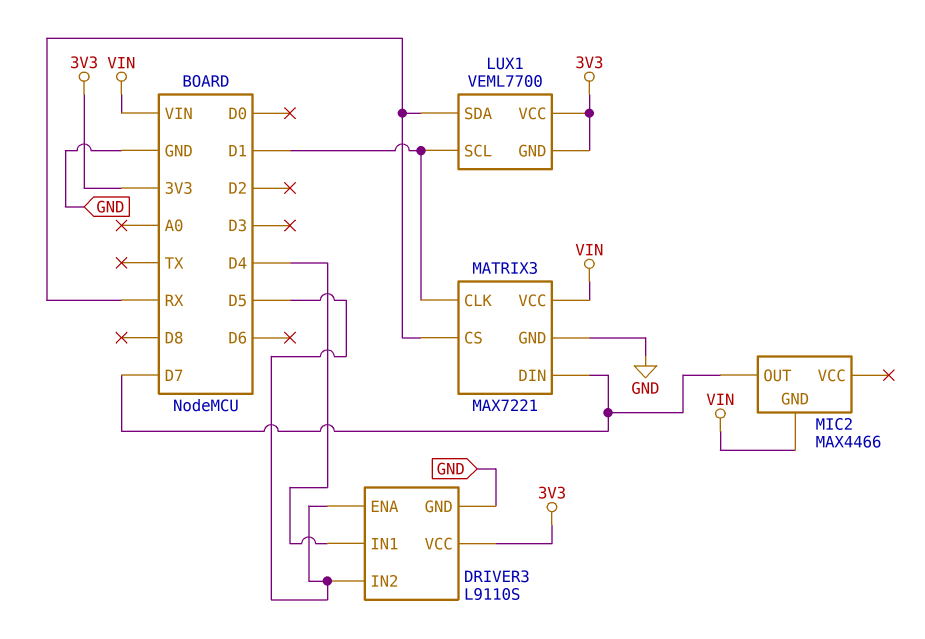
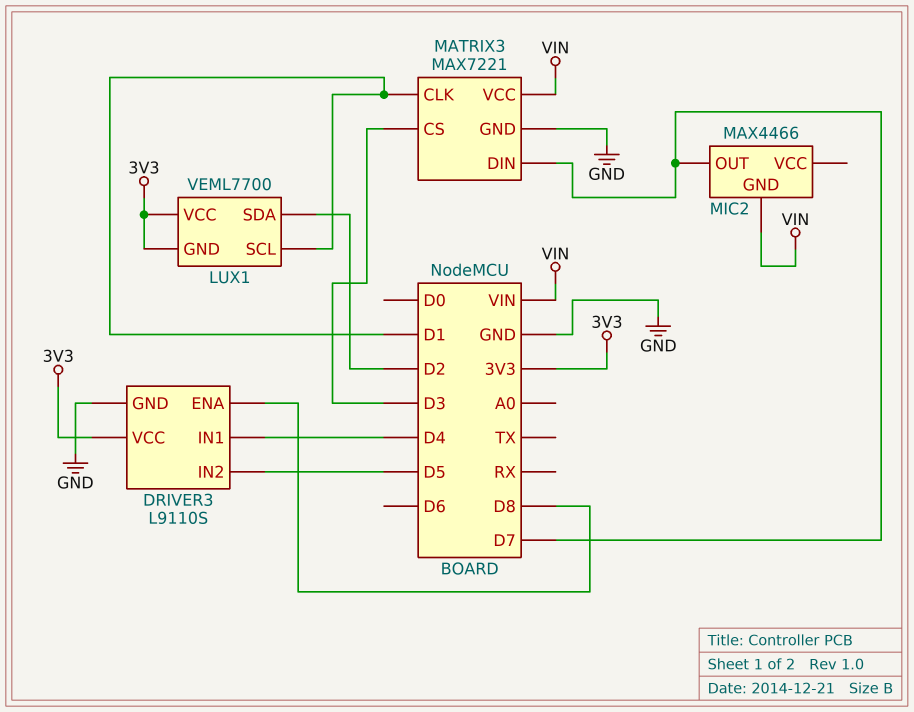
DRIVER3 pin ENA: D5 -> D8
LUX1 pin SDA: RX -> D2
MATRIX3 pin CS: RX -> D3

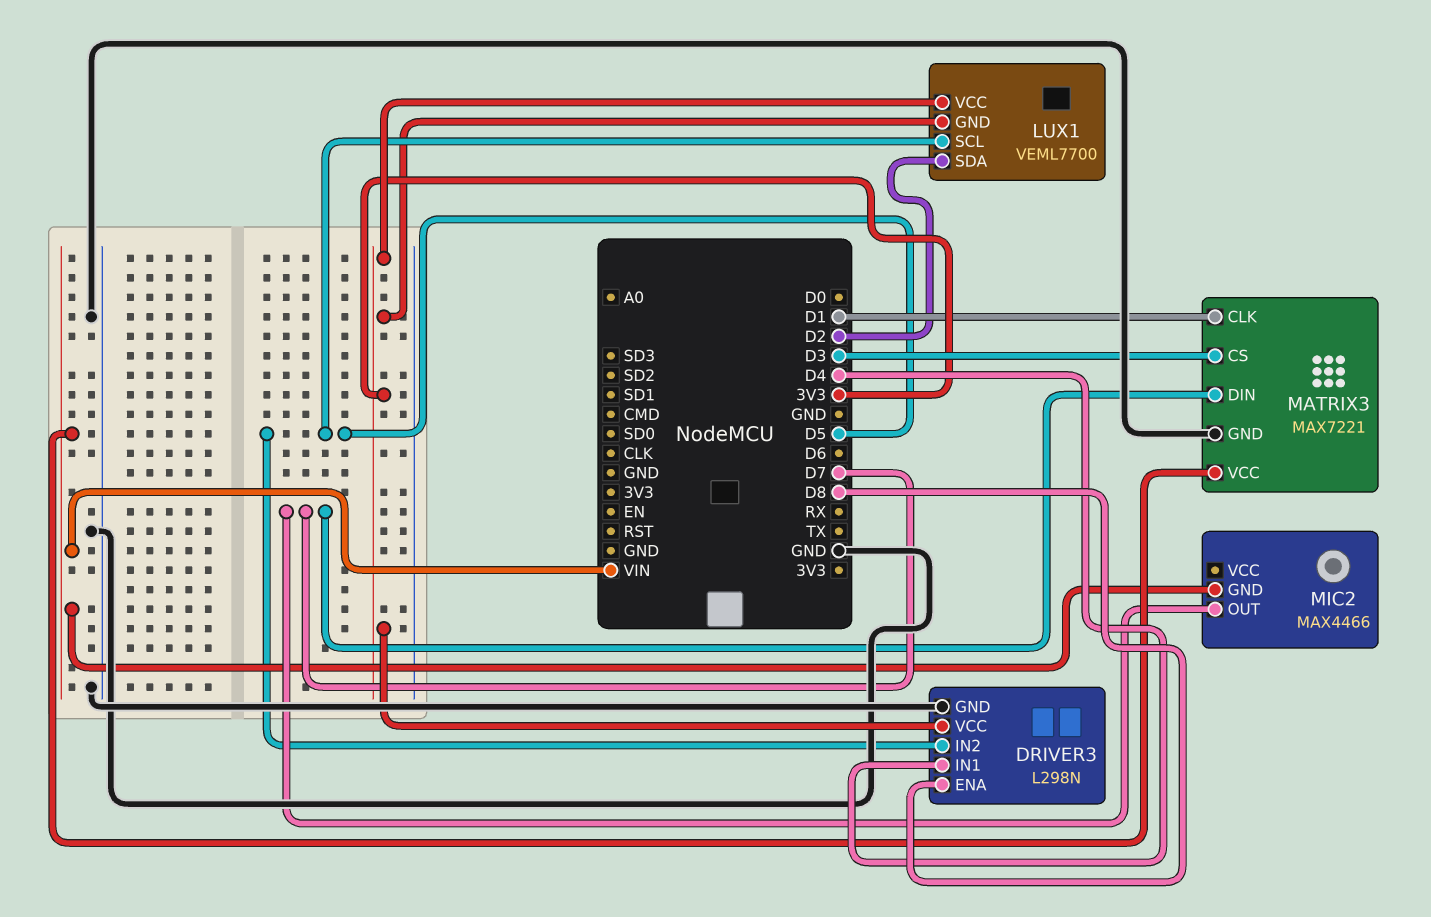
DRIVER3: L9110S -> L298N
LUX1 pin SCL: D1 -> D5

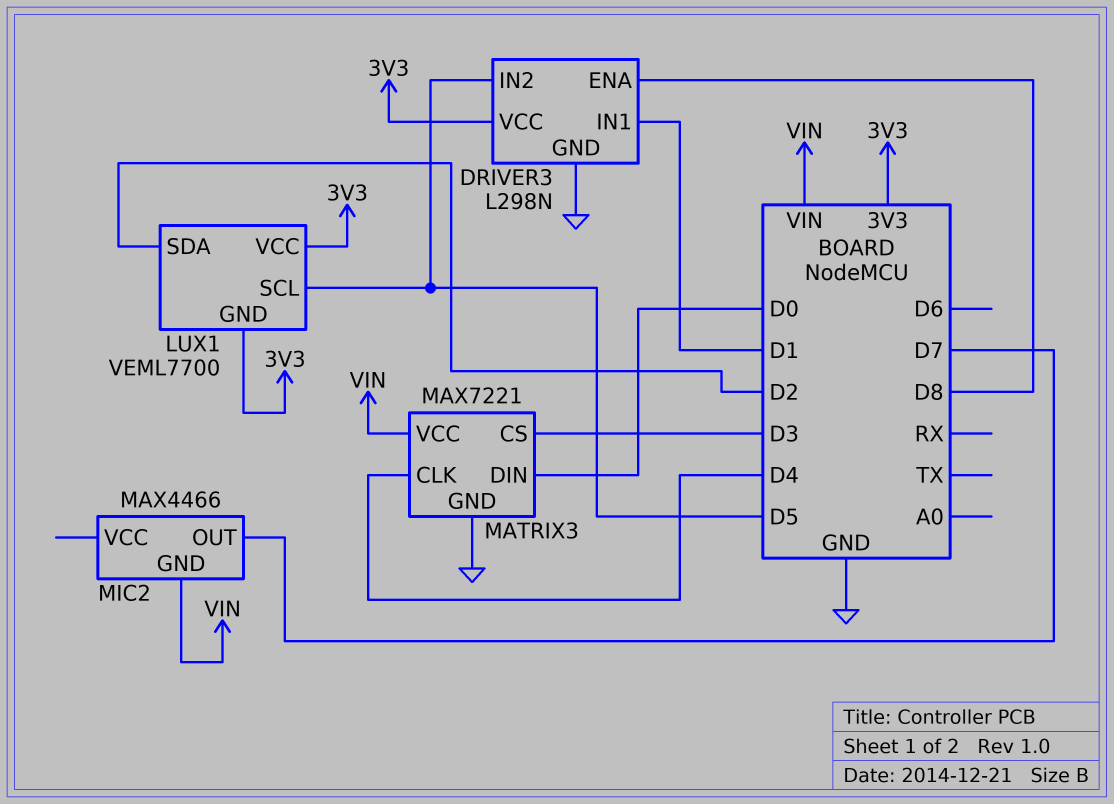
DRIVER3 pin IN1: D4 -> D1
MATRIX3 pin CLK: D1 -> D4
MATRIX3 pin DIN: D7 -> D0

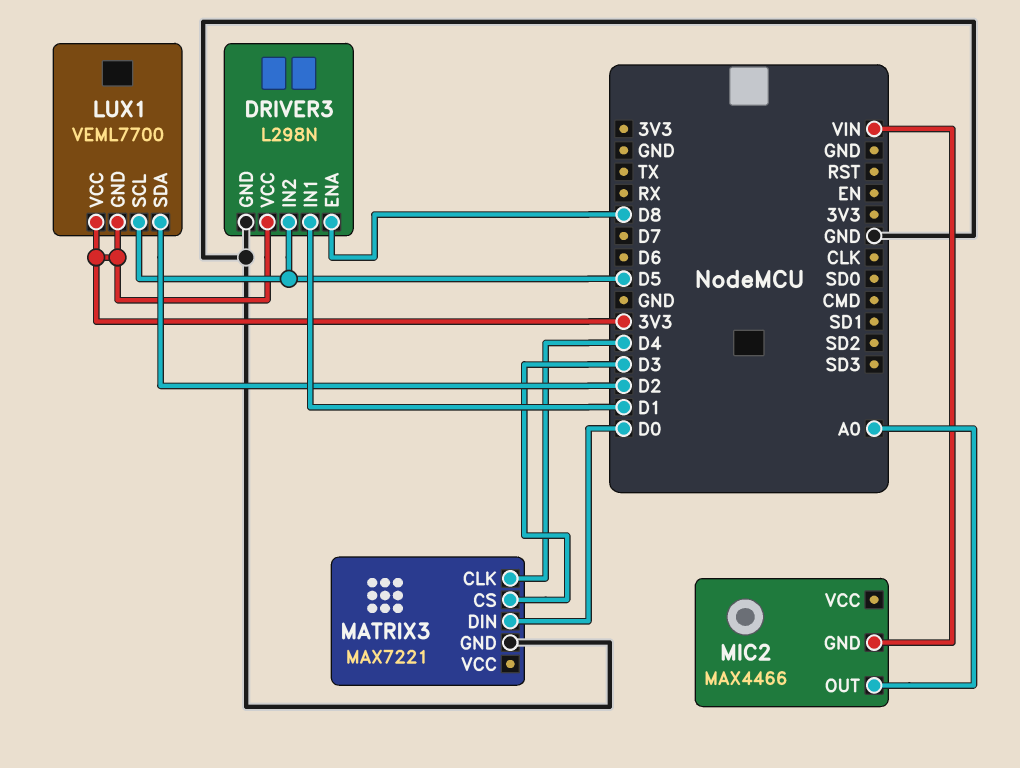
MATRIX3 pin VCC: VIN -> none
MIC2 pin OUT: D7 -> A0

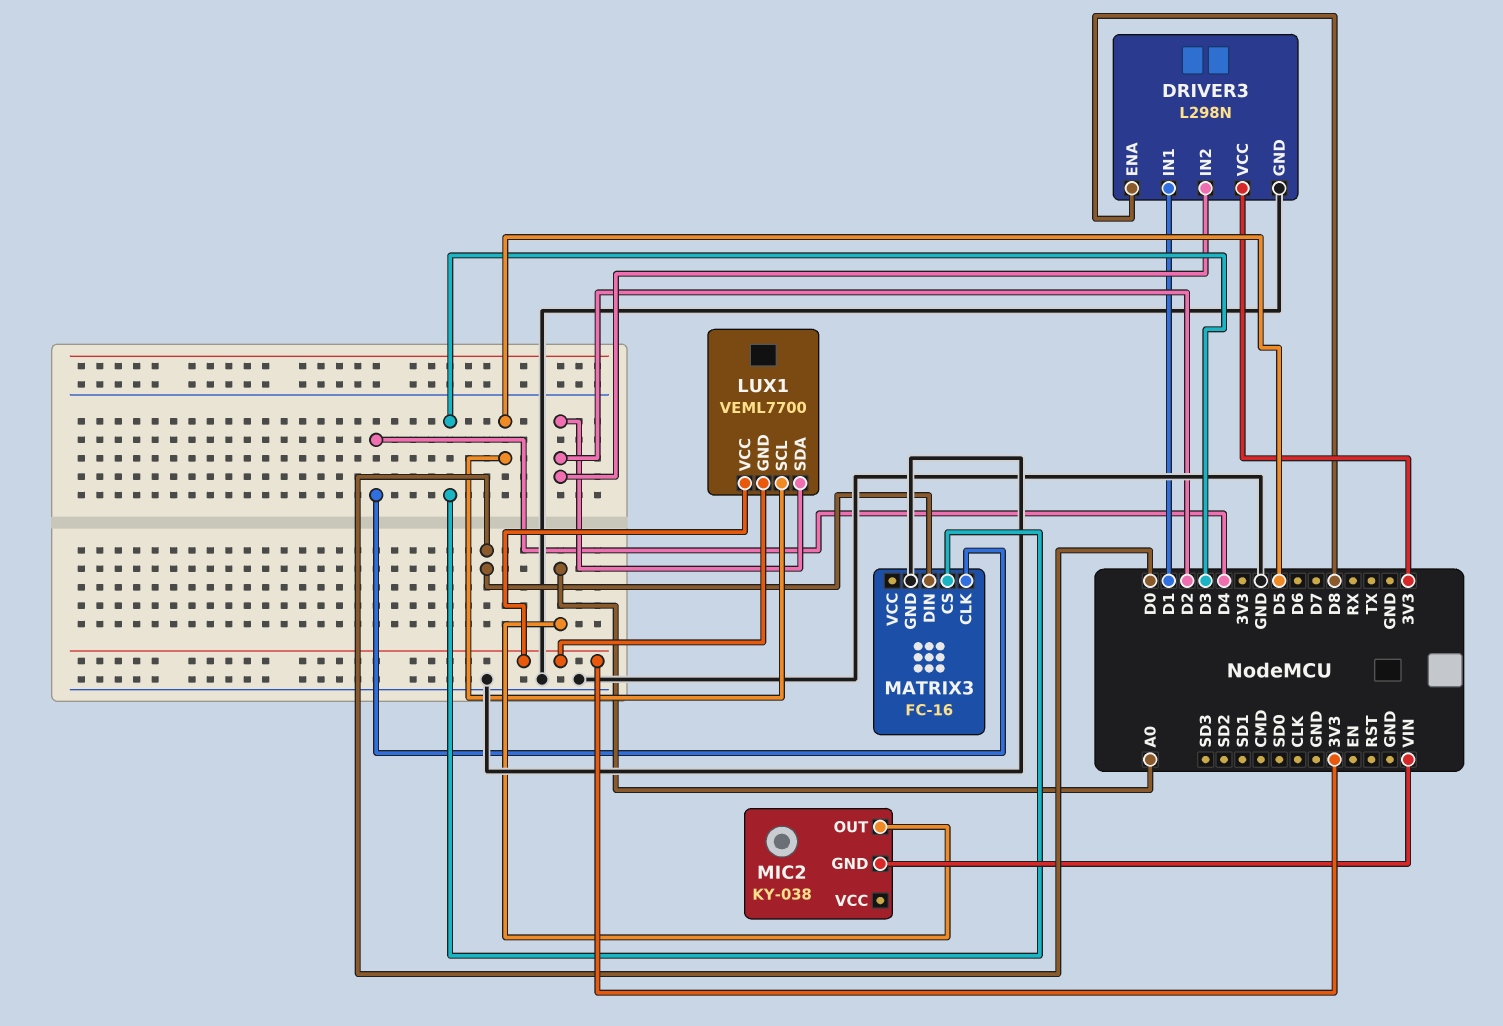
DRIVER3 pin IN2: D5 -> D2
MATRIX3: MAX7221 -> FC-16
MIC2: MAX4466 -> KY-038

